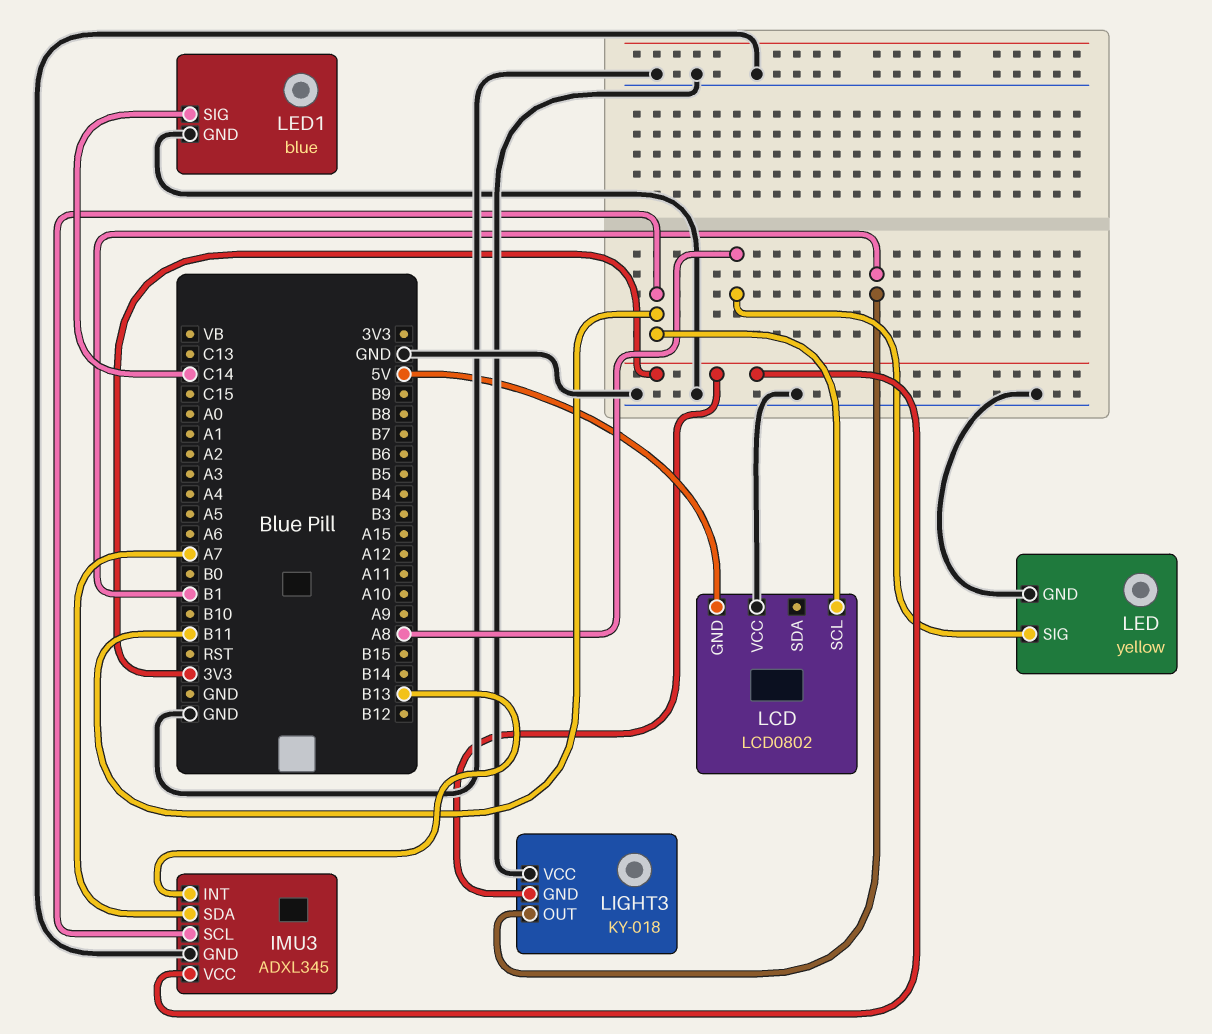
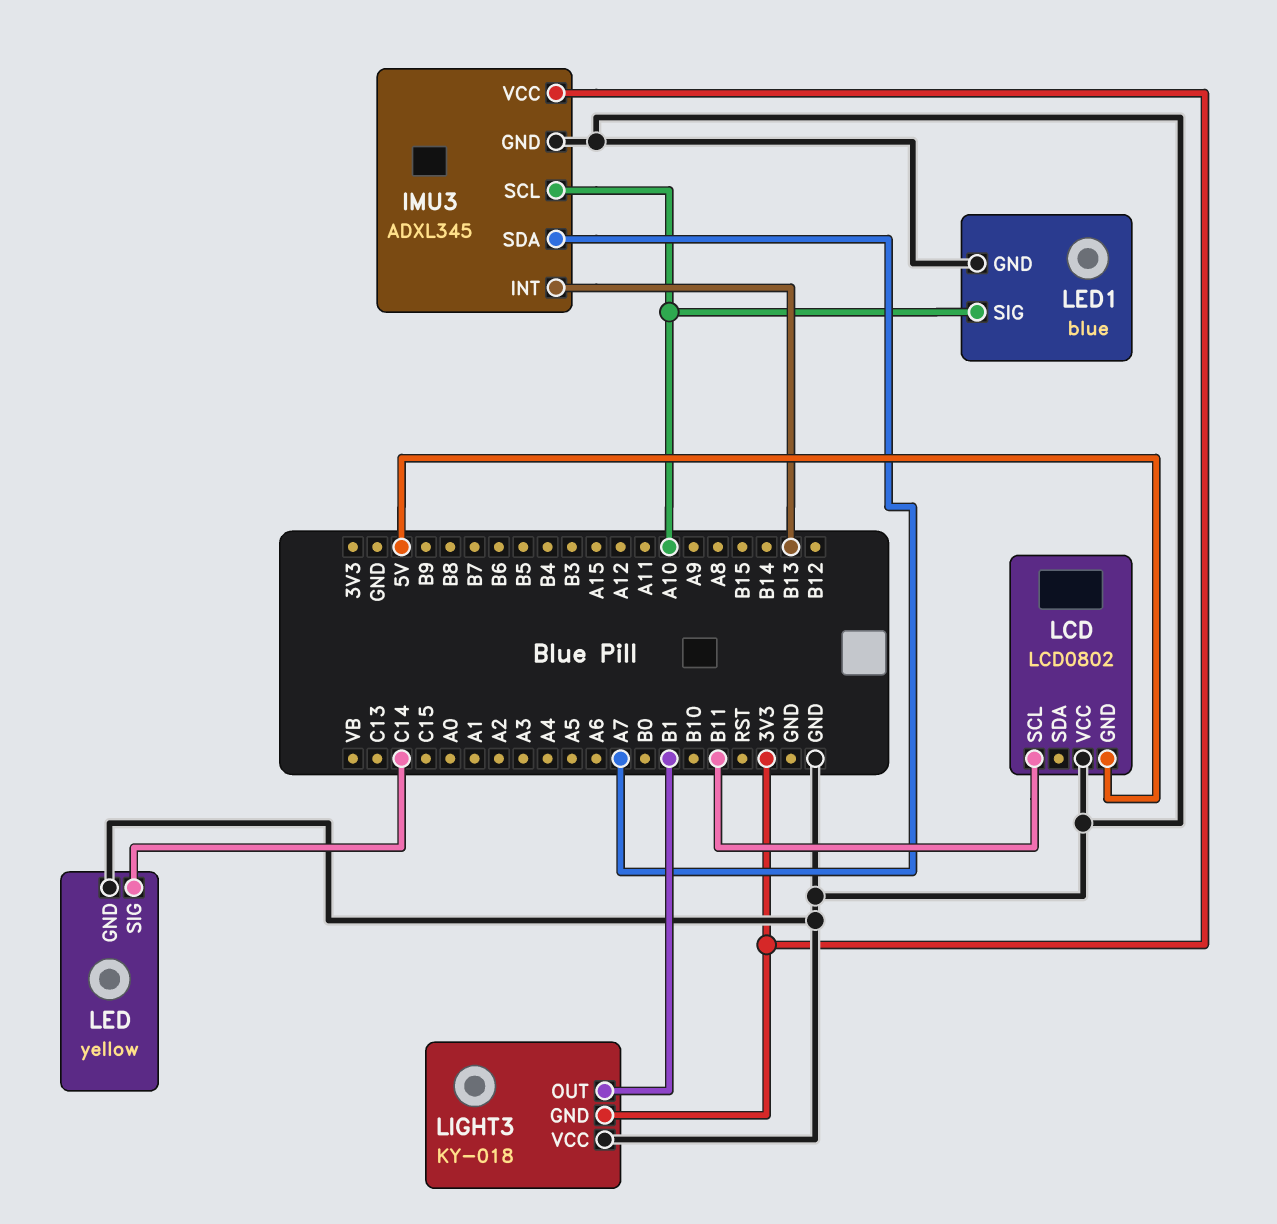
IMU3 pin SCL: B11 -> A10
LED pin SIG: A8 -> C14
LED1 pin SIG: C14 -> A10

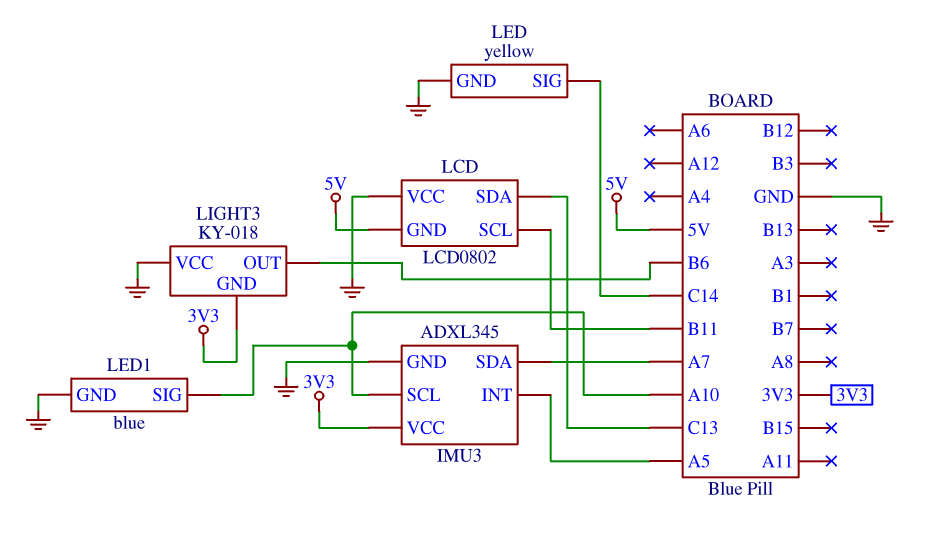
IMU3 pin INT: B13 -> A5
LCD pin SDA: none -> C13
LIGHT3 pin OUT: B1 -> B6

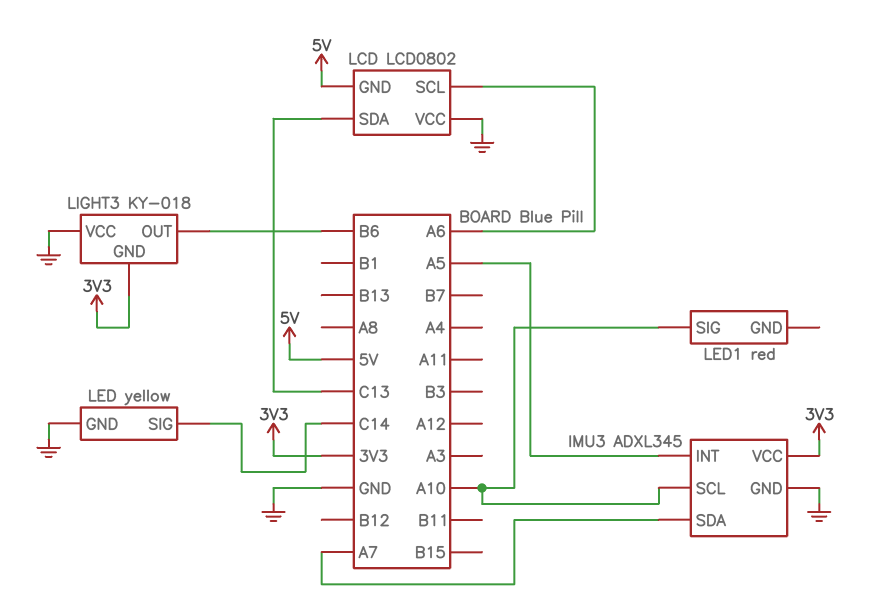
LCD pin SCL: B11 -> A6
LED1: blue -> red
LED1 pin GND: GND -> none

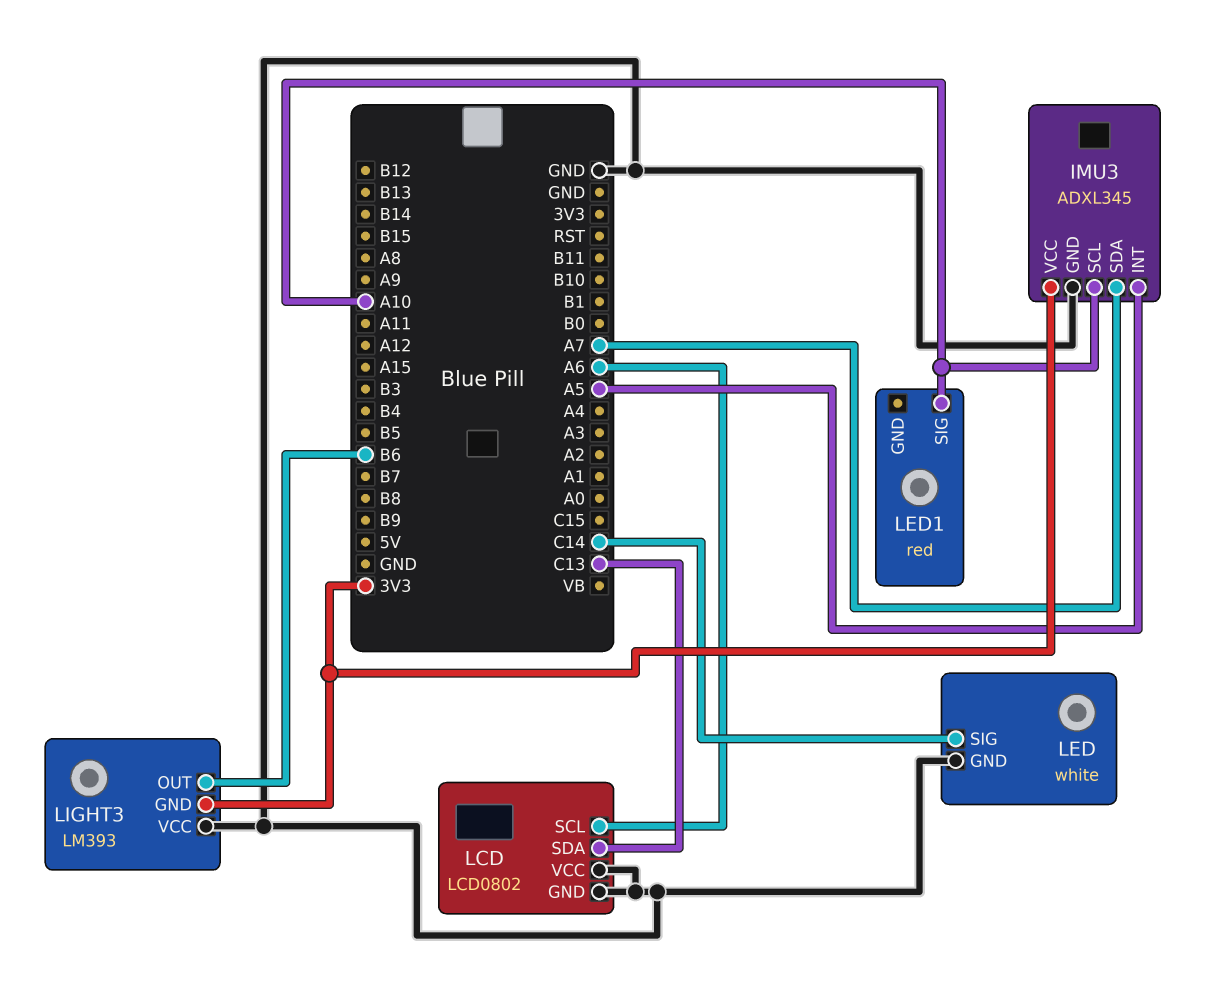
LCD pin GND: 5V -> GND
LED: yellow -> white
LIGHT3: KY-018 -> LM393

